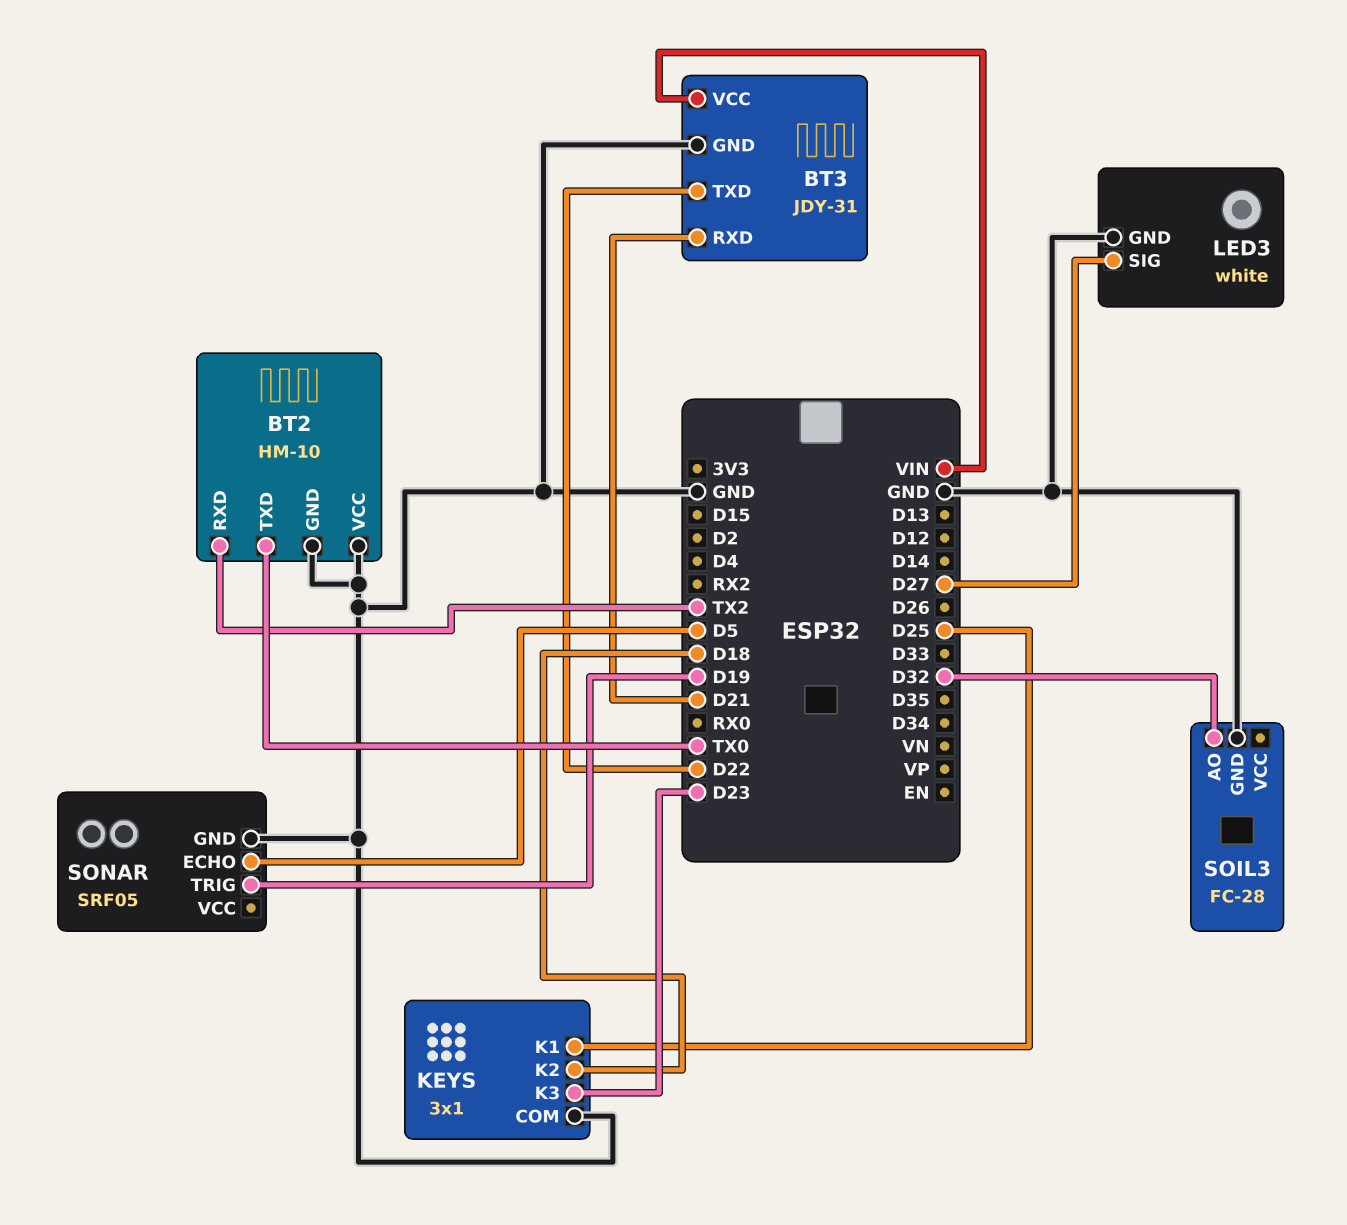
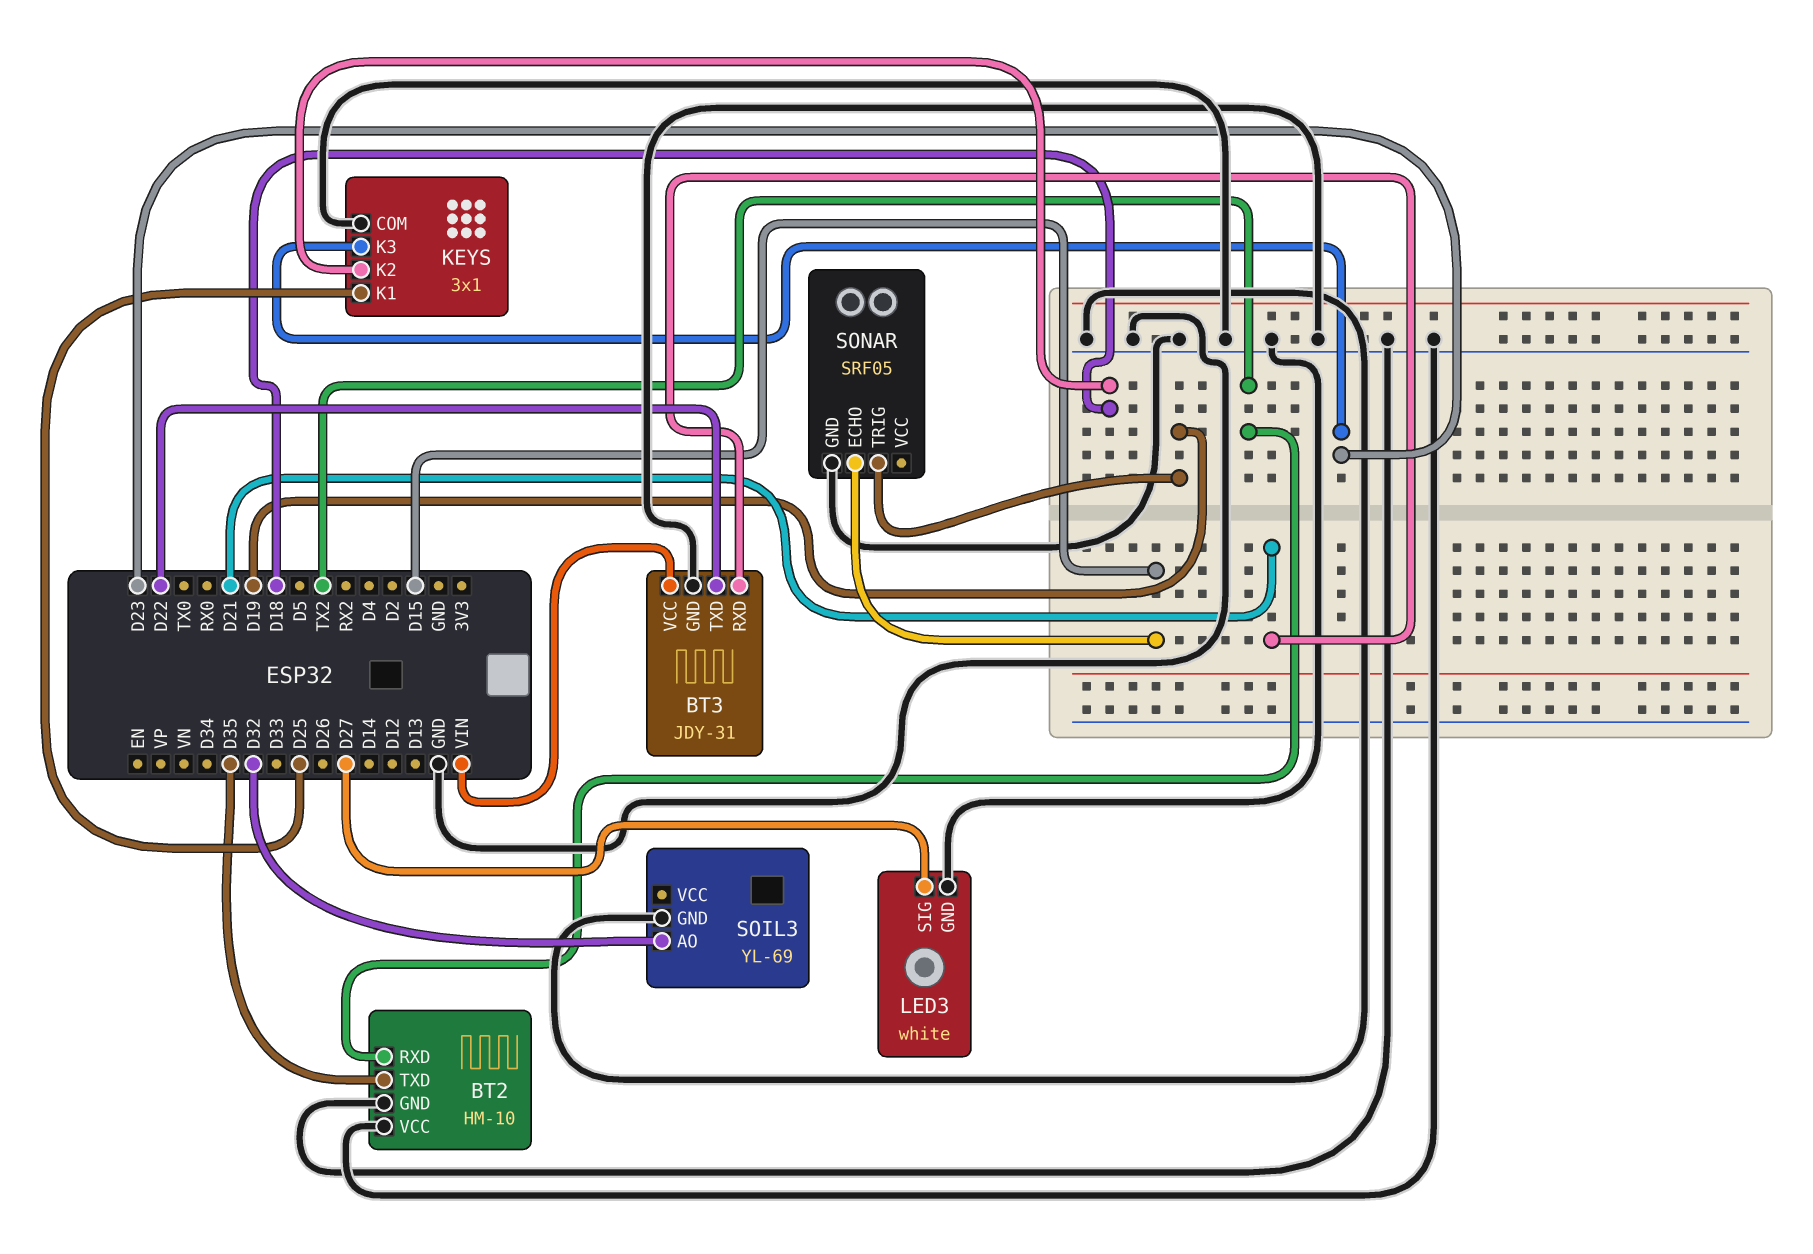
BT2 pin TXD: TX0 -> D35
SOIL3: FC-28 -> YL-69
SONAR pin ECHO: D5 -> D15

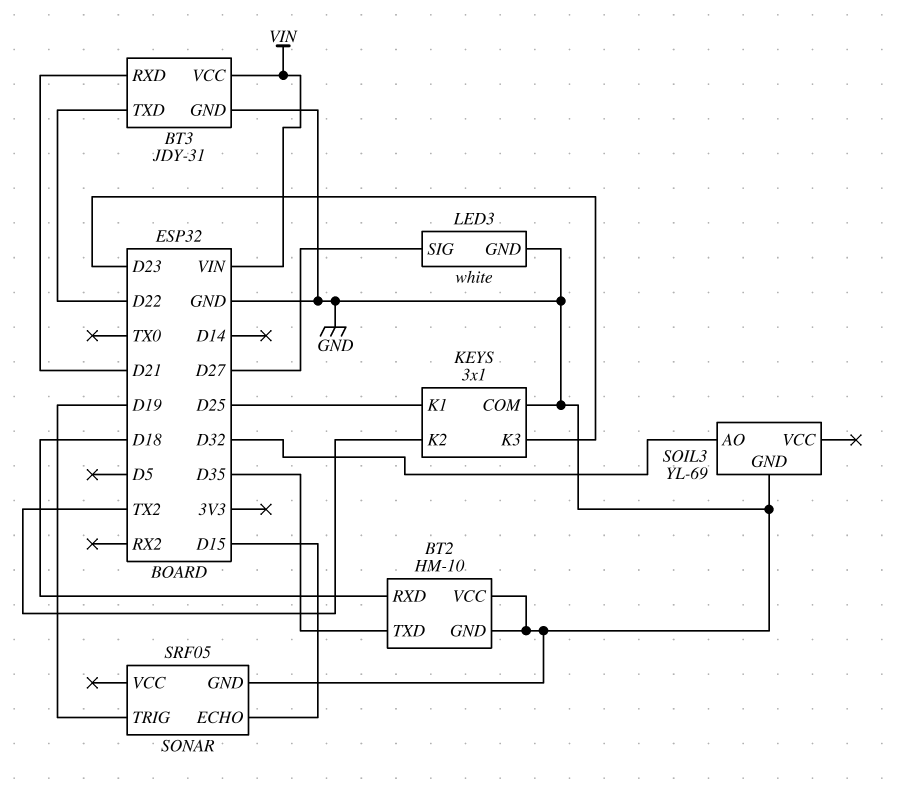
BT2 pin RXD: TX2 -> D18
KEYS pin K2: D18 -> TX2

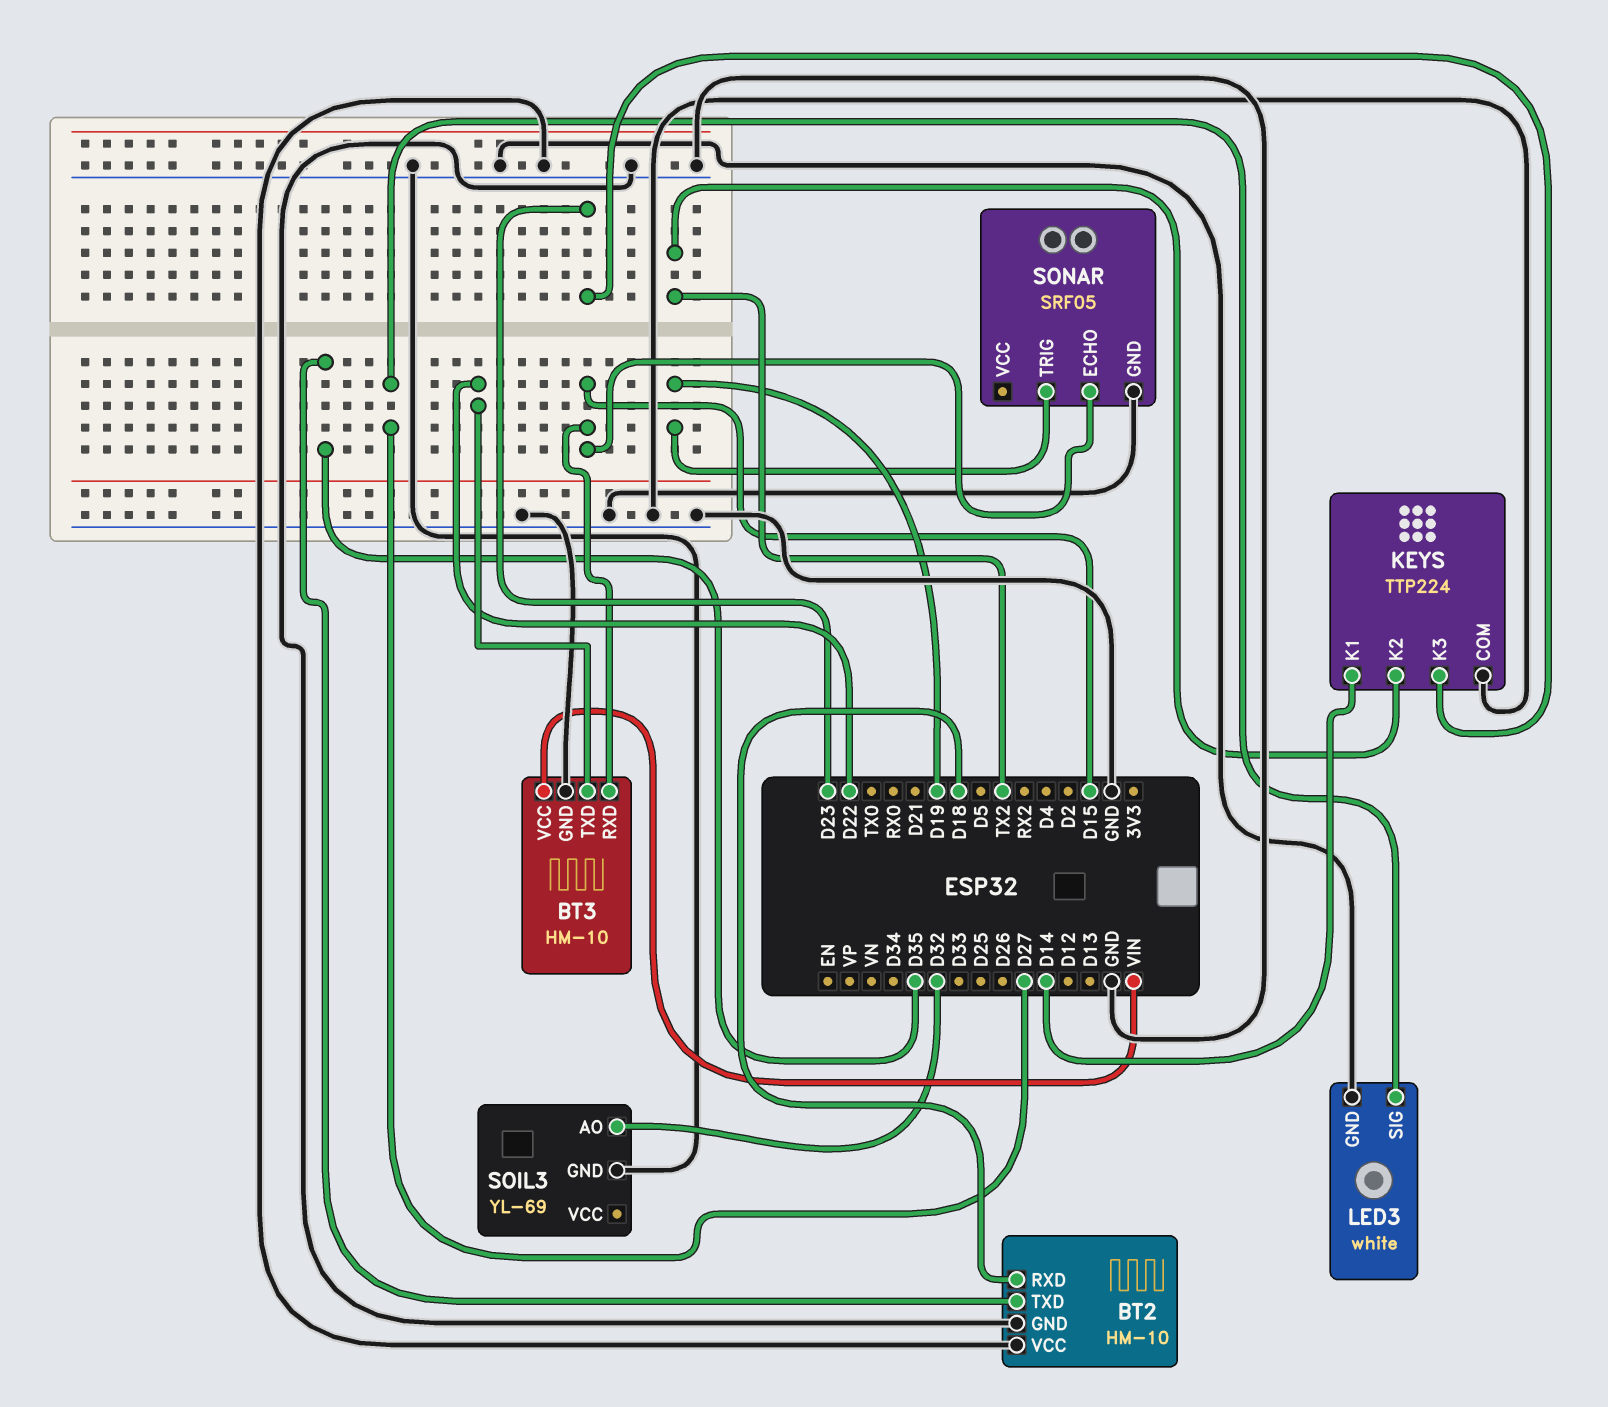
BT3: JDY-31 -> HM-10
BT3 pin RXD: D21 -> D15
KEYS: 3x1 -> TTP224
KEYS pin K1: D25 -> D14

